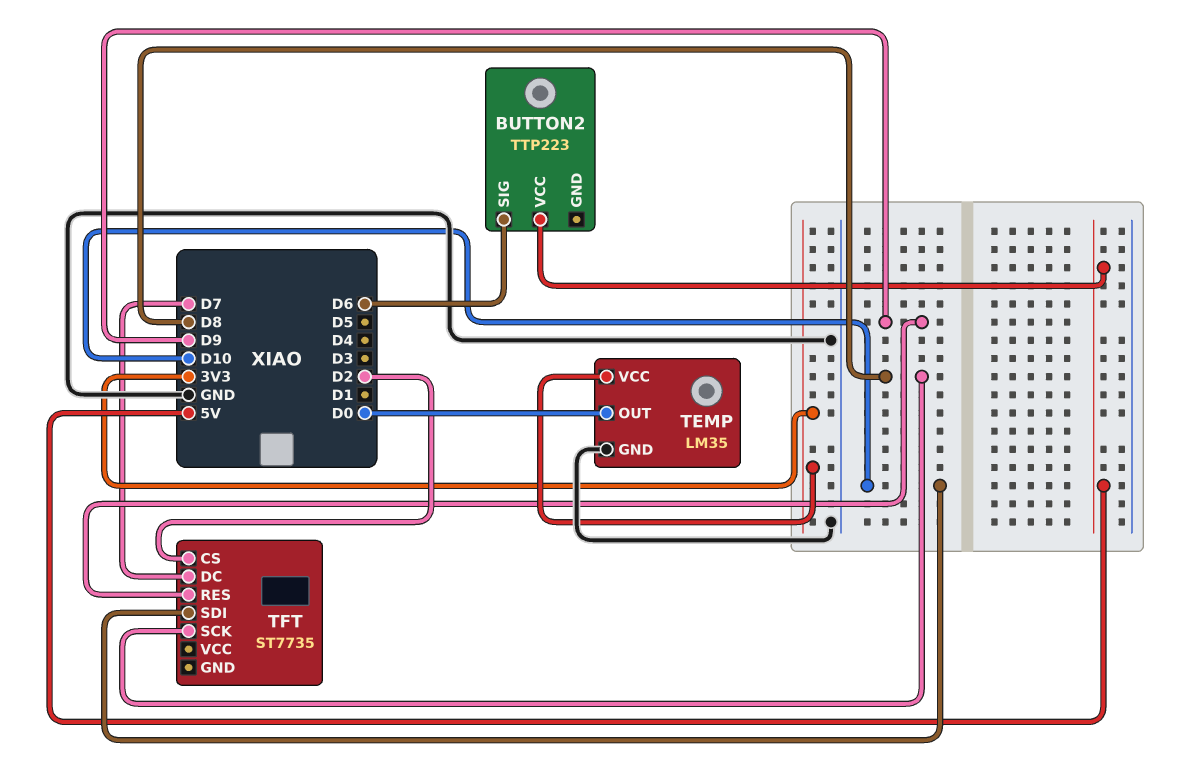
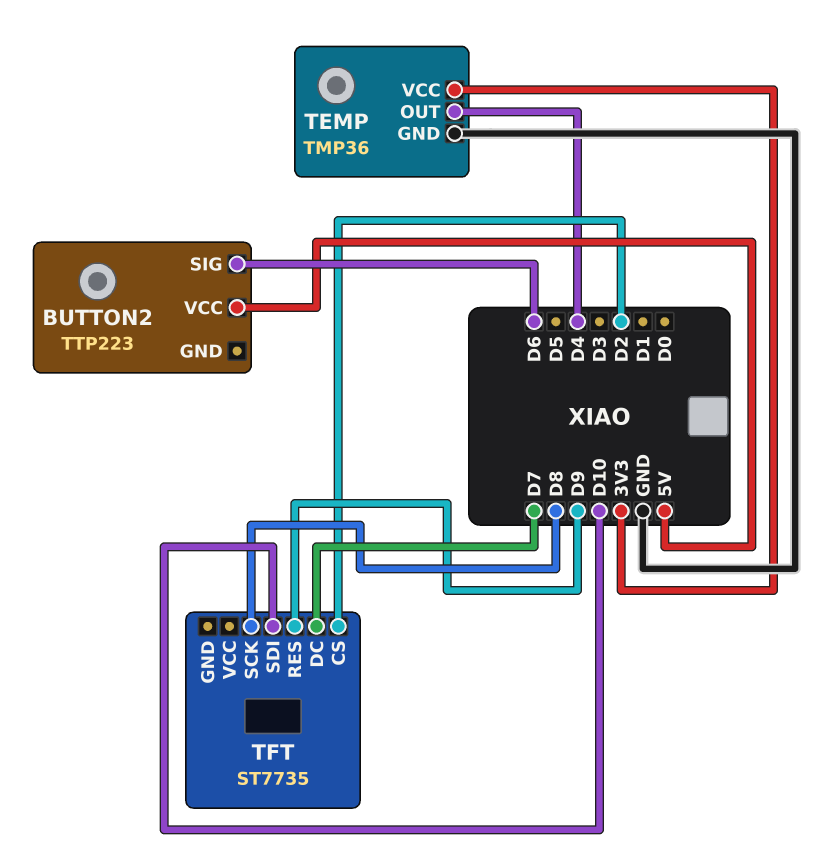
TEMP: LM35 -> TMP36
TEMP pin OUT: D0 -> D4

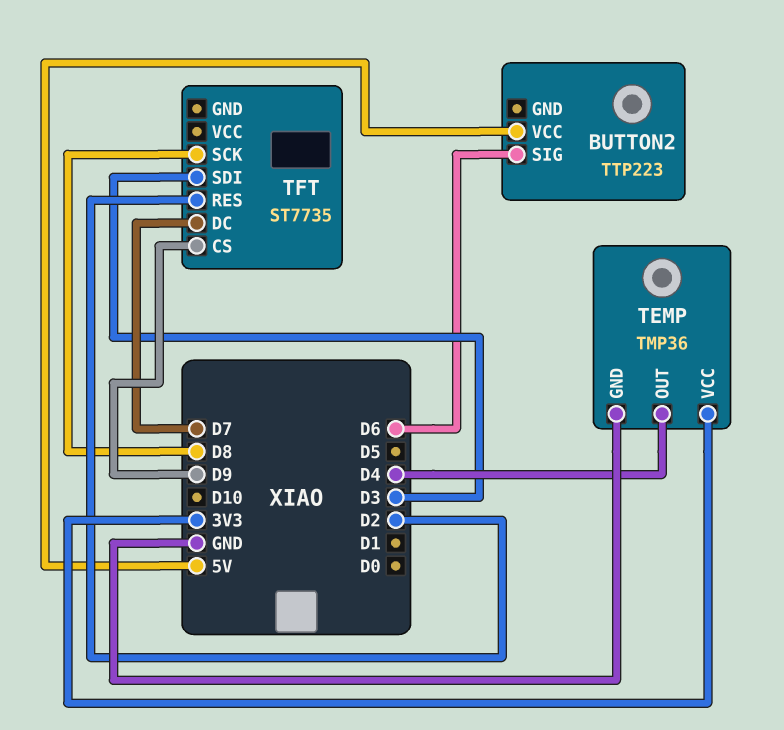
TFT pin CS: D2 -> D9
TFT pin RES: D9 -> D2
TFT pin SDI: D10 -> D3

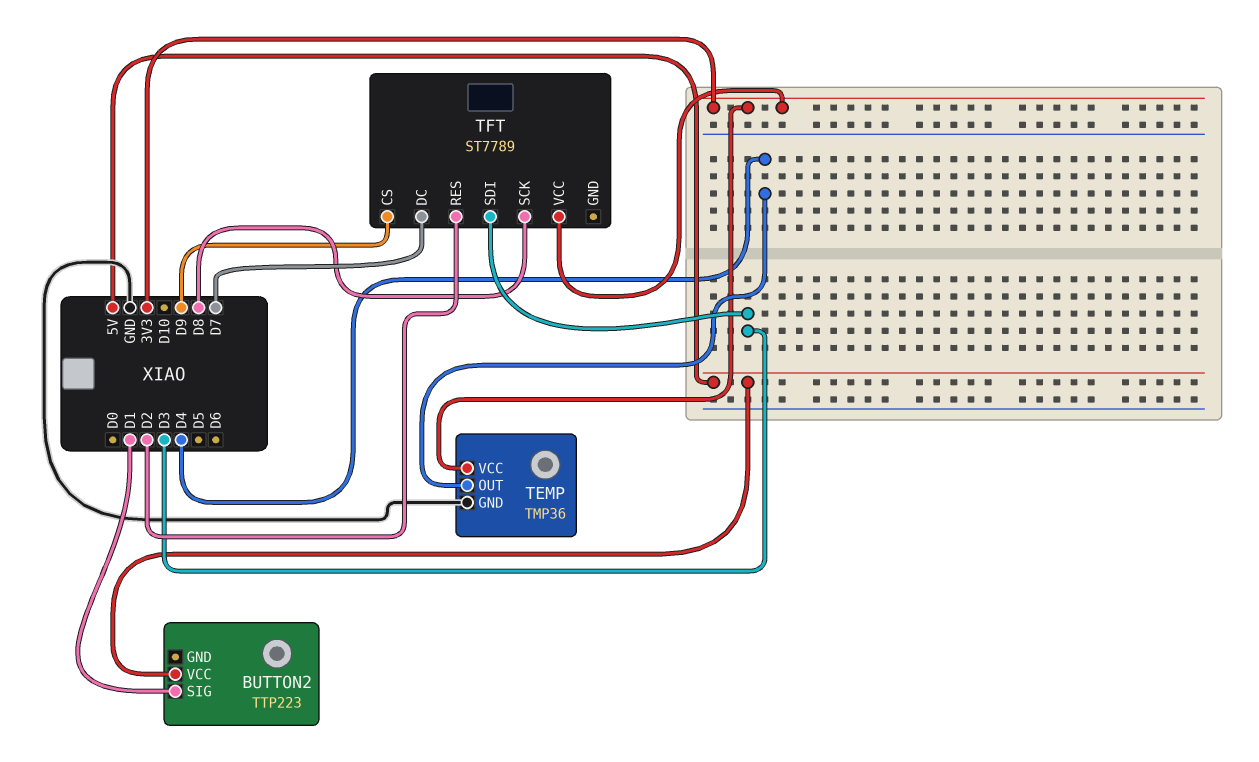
BUTTON2 pin SIG: D6 -> D1
TFT: ST7735 -> ST7789
TFT pin VCC: none -> 3V3

